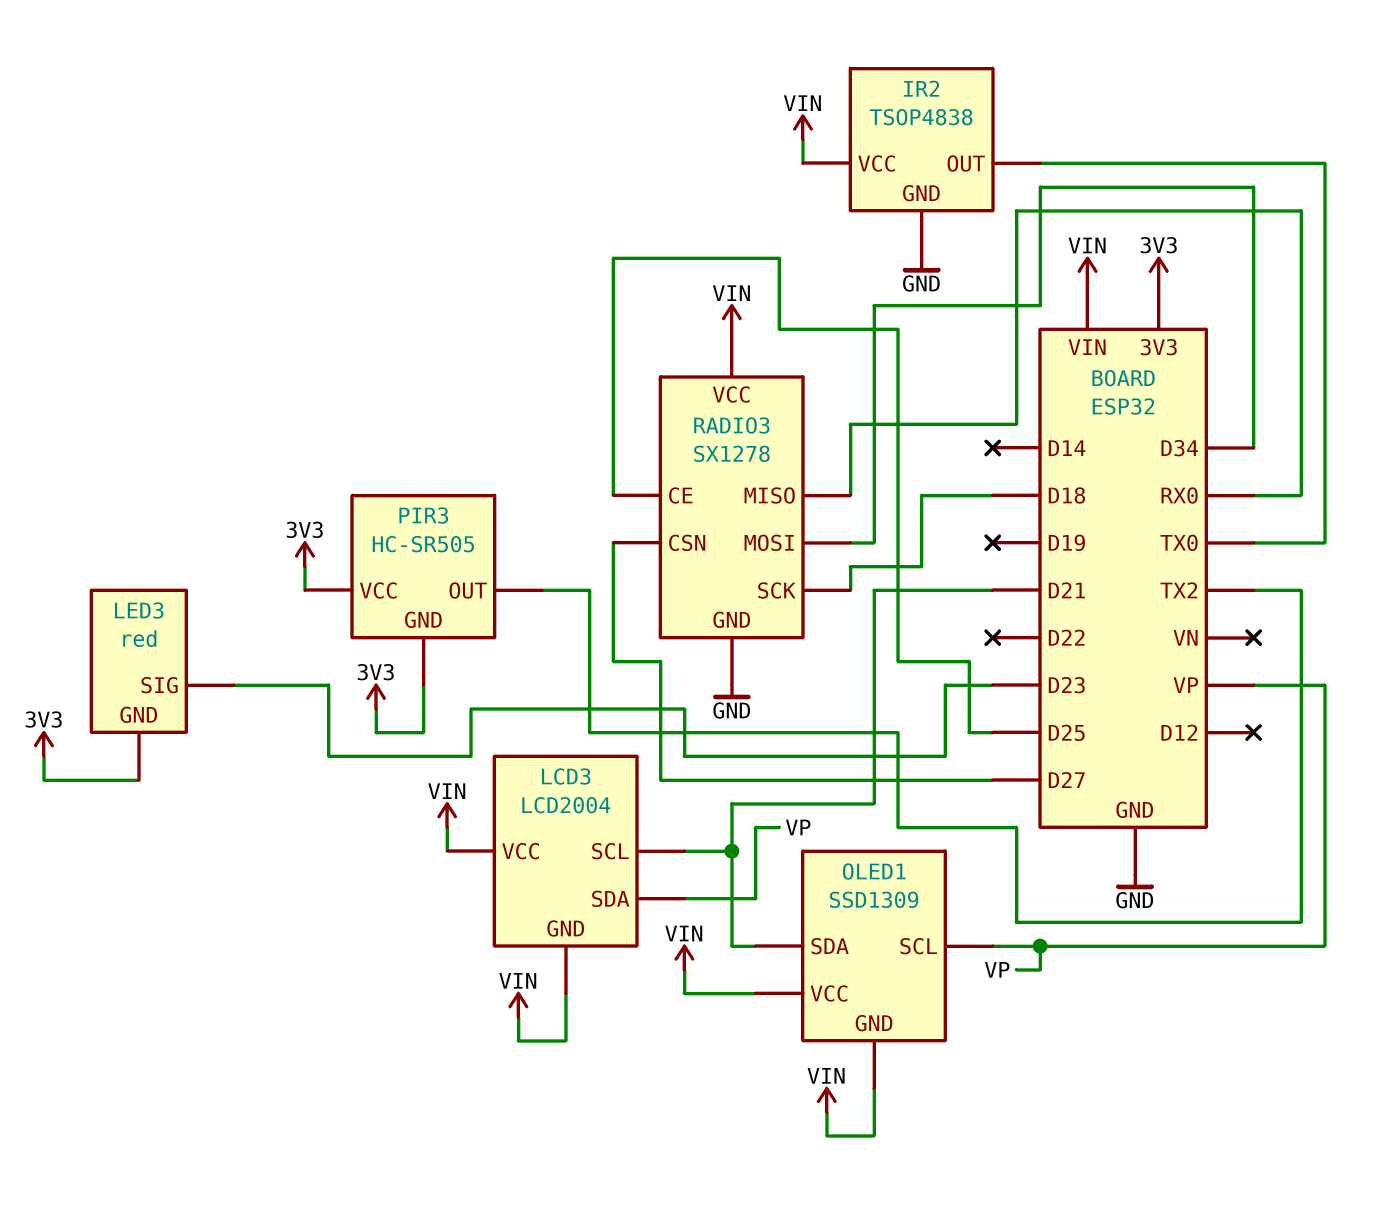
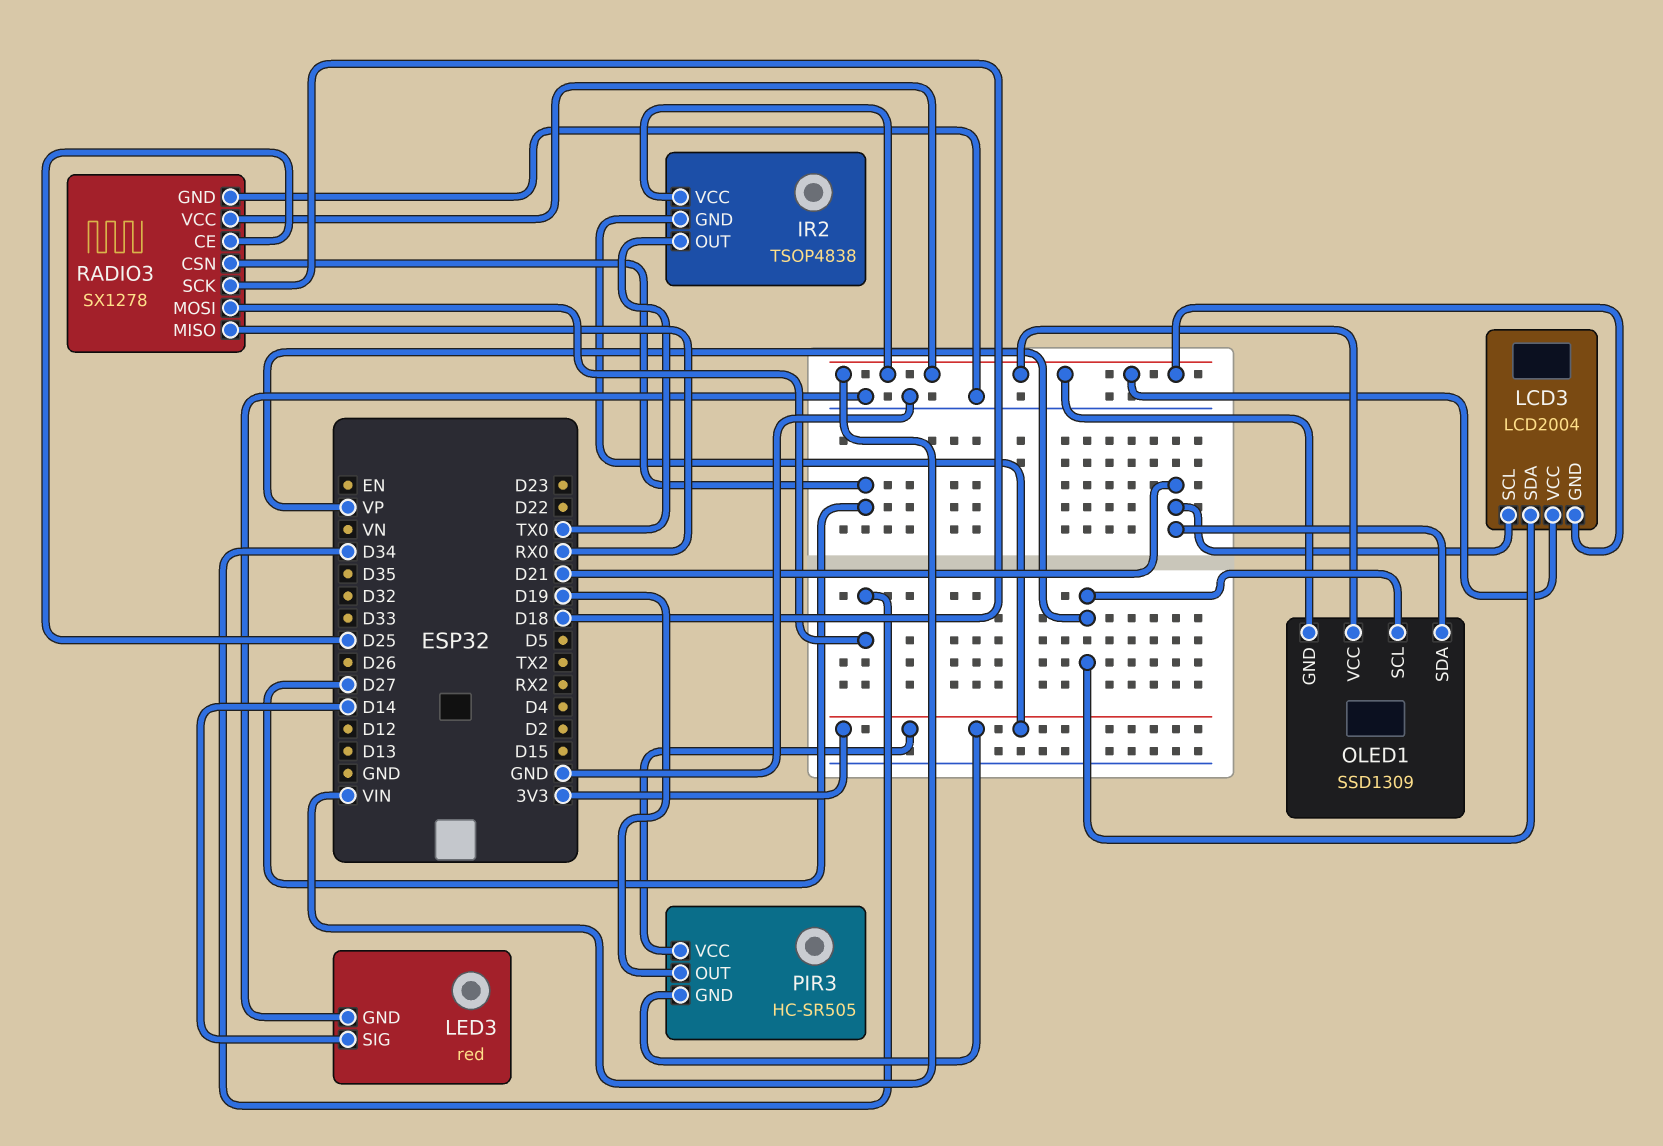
IR2 pin GND: GND -> 3V3
LED3 pin GND: 3V3 -> GND
LED3 pin SIG: D23 -> D14
PIR3 pin OUT: TX2 -> D19

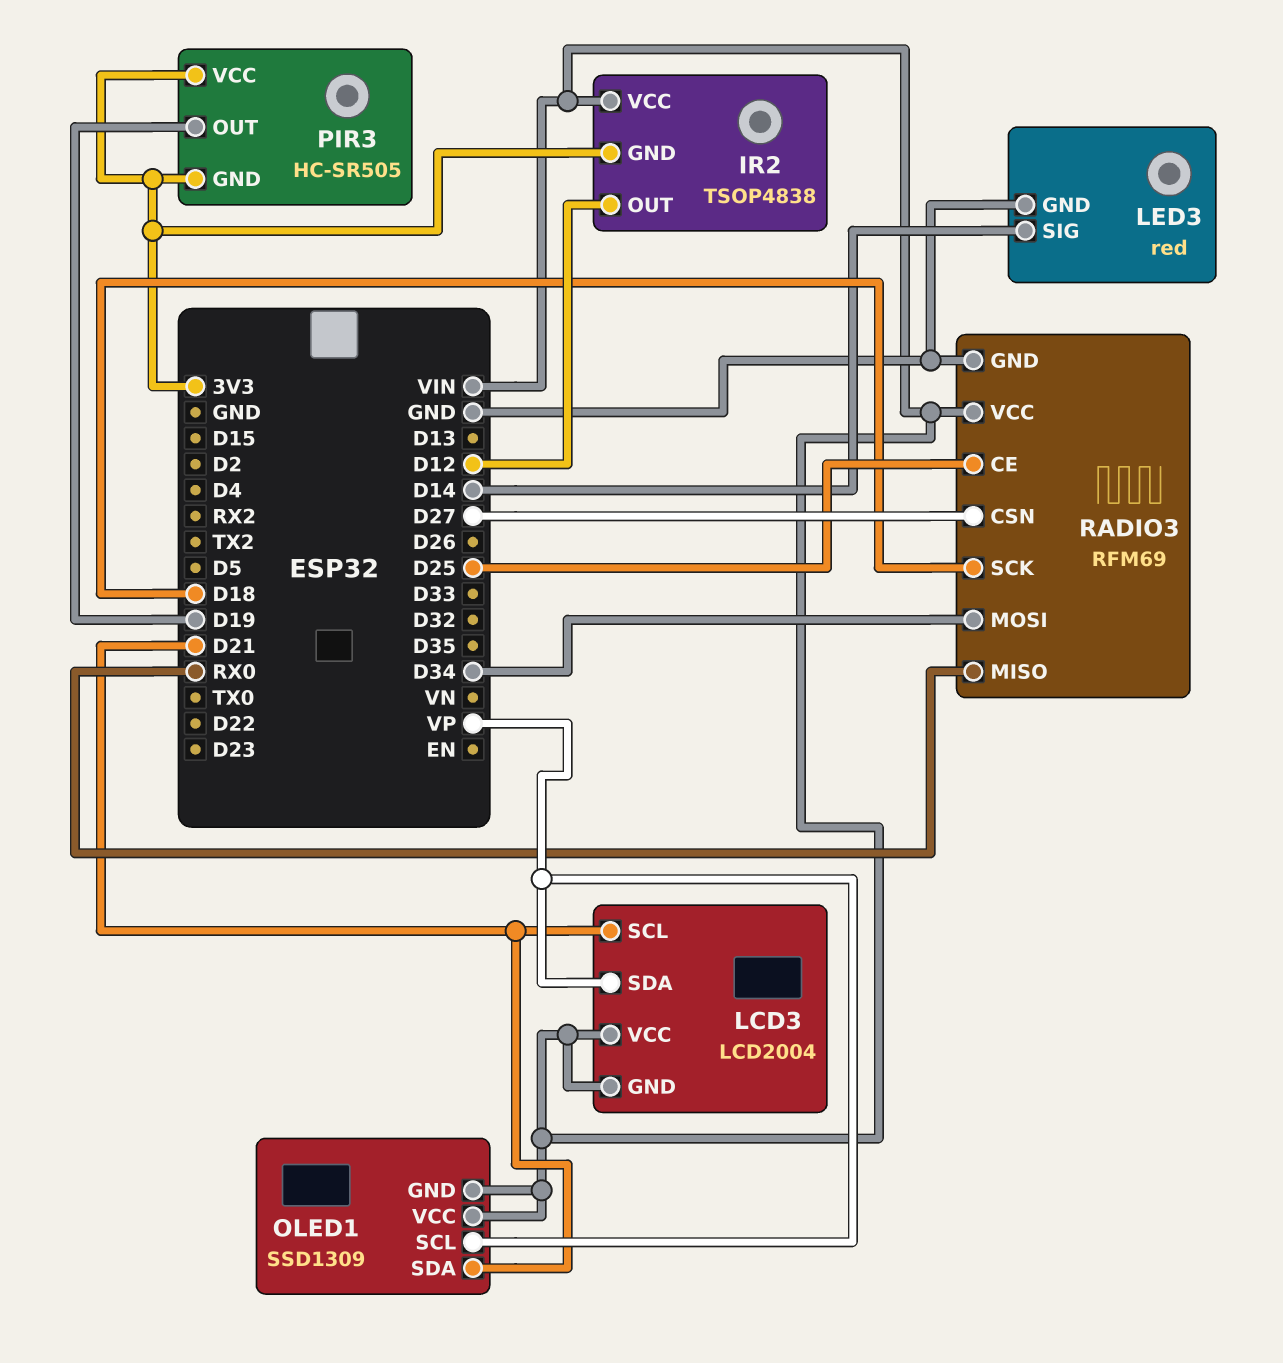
IR2 pin OUT: TX0 -> D12
RADIO3: SX1278 -> RFM69

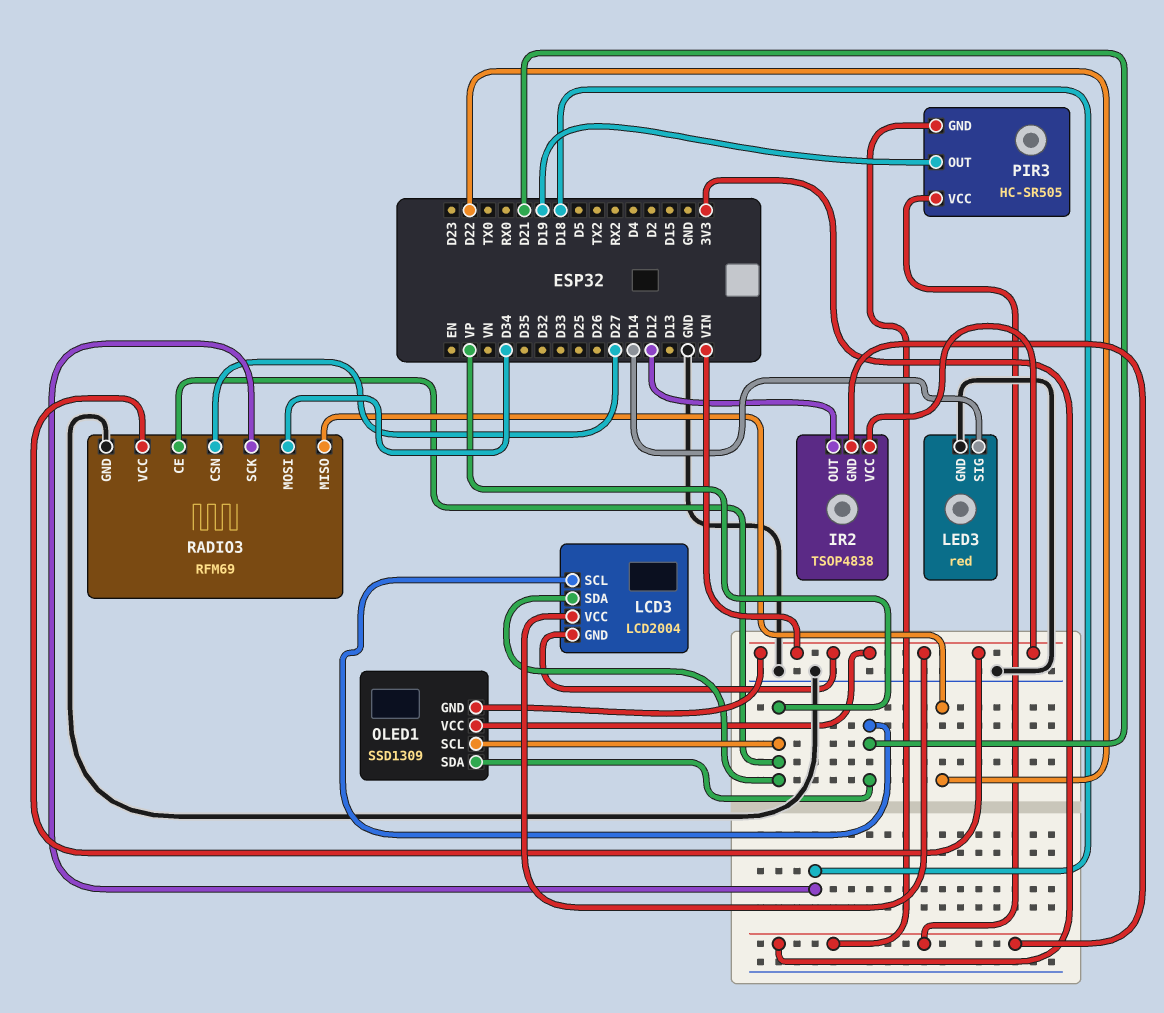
RADIO3 pin CE: D25 -> VP
RADIO3 pin MISO: RX0 -> D22

